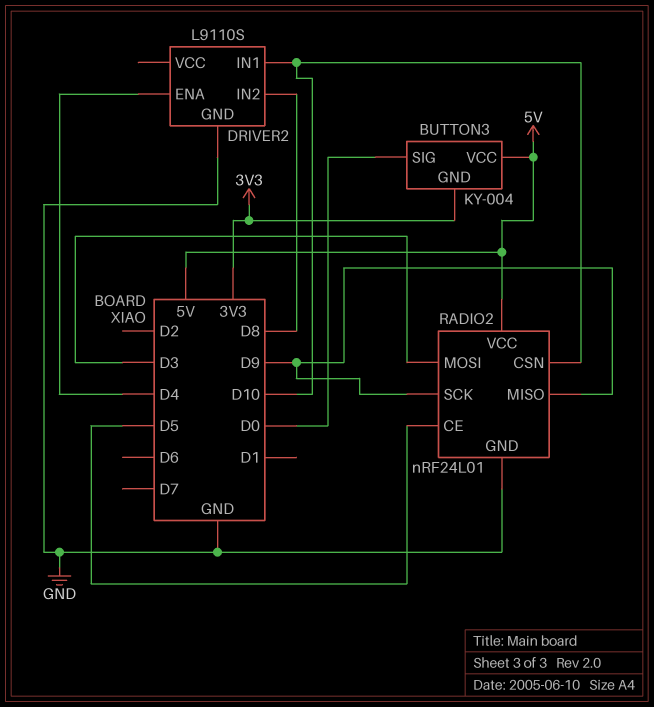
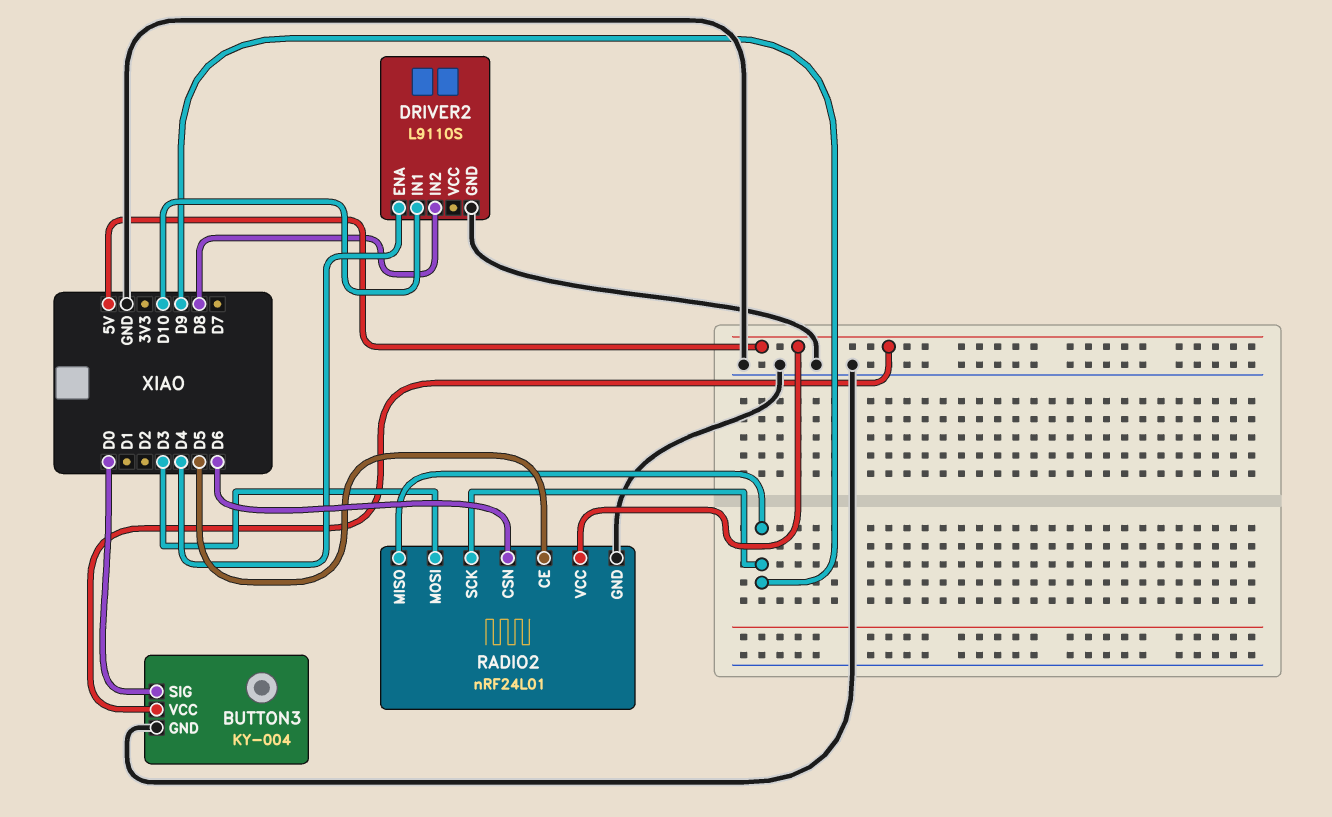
BUTTON3 pin GND: 3V3 -> GND
RADIO2 pin CSN: D10 -> D6

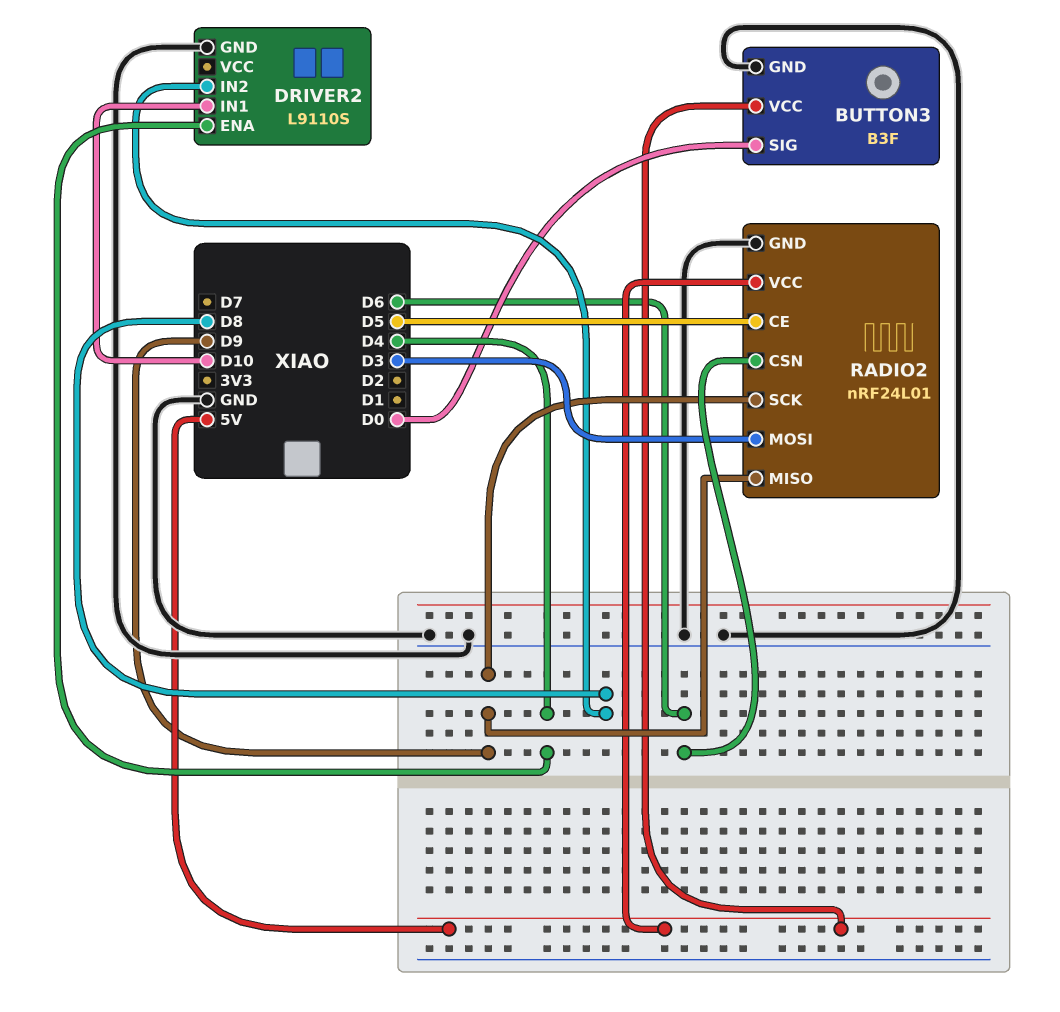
BUTTON3: KY-004 -> B3F

